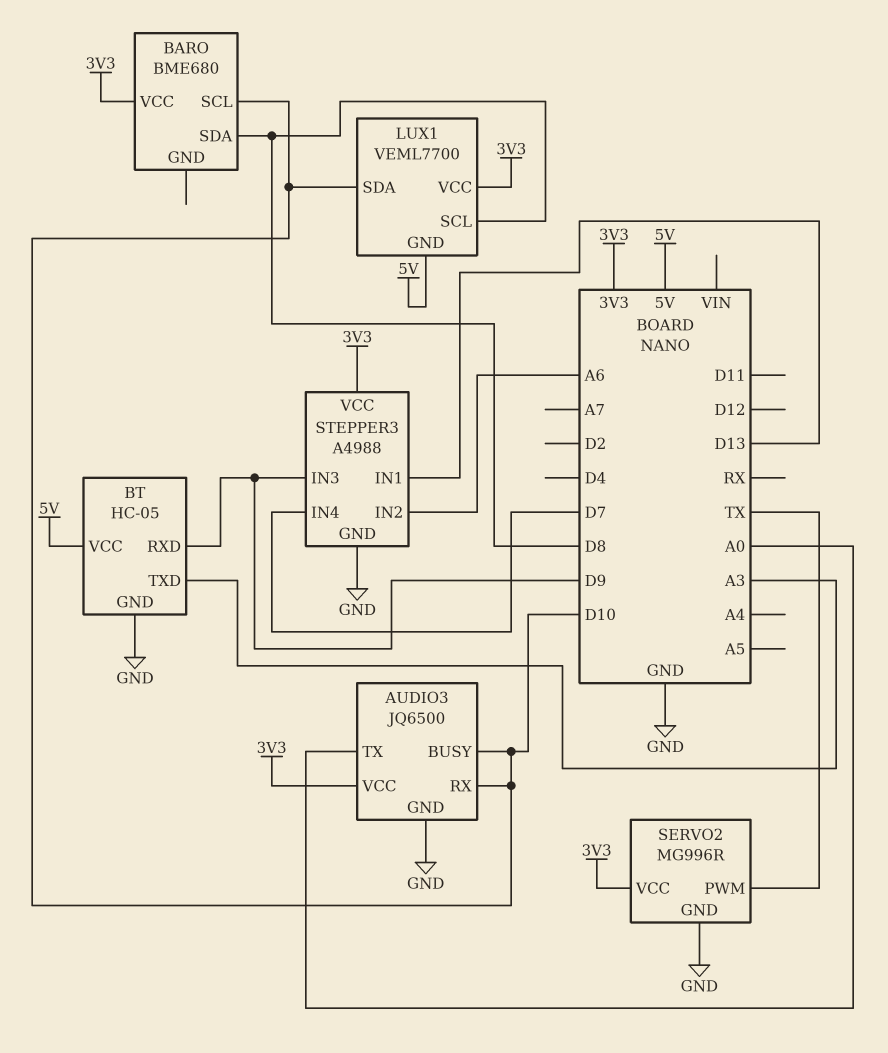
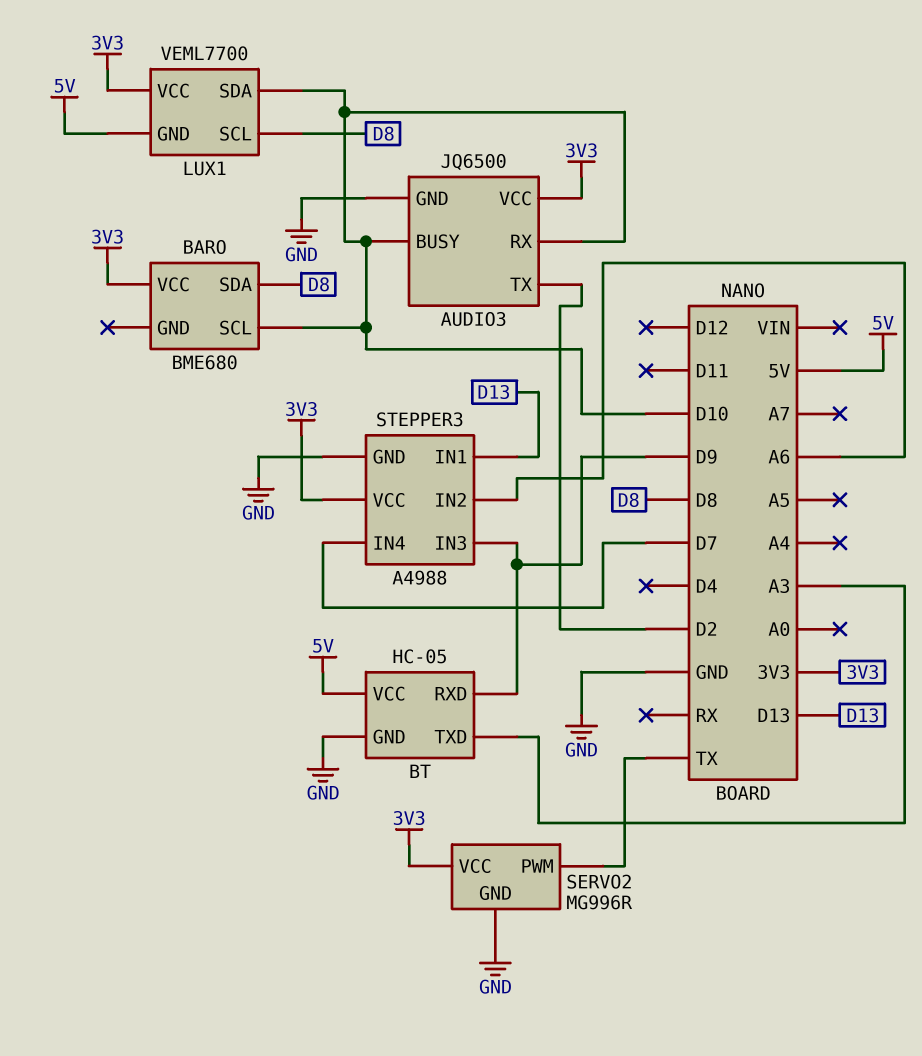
AUDIO3 pin TX: A0 -> D2

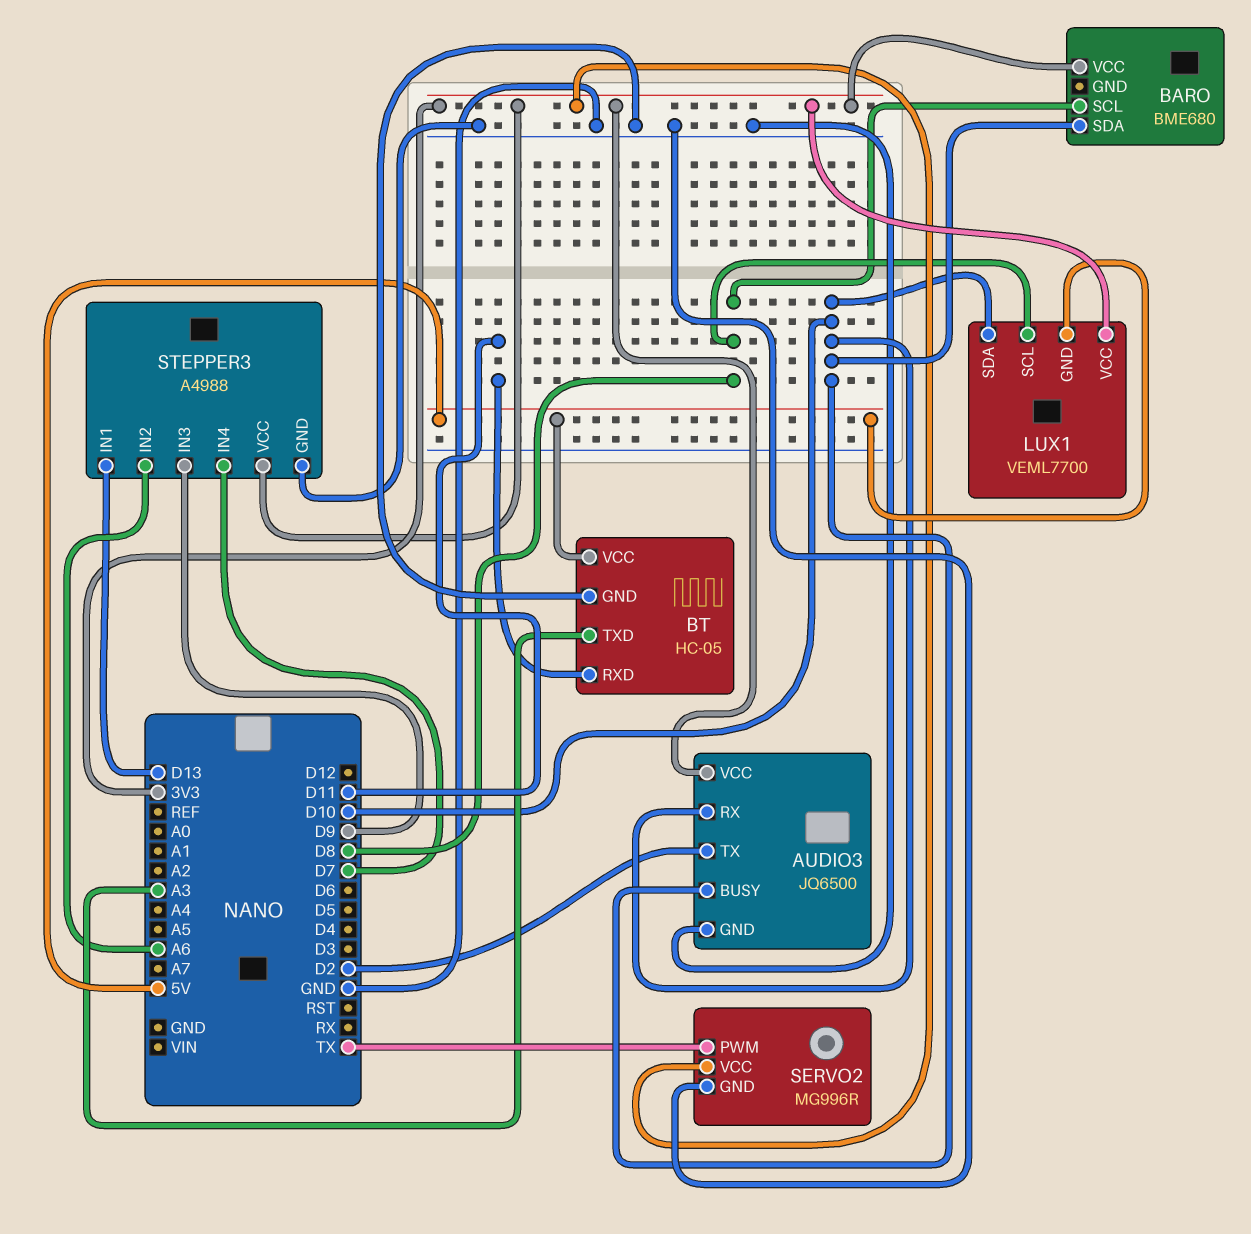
BARO pin SCL: D10 -> D8
BARO pin SDA: D8 -> D10
BT pin RXD: D9 -> D11

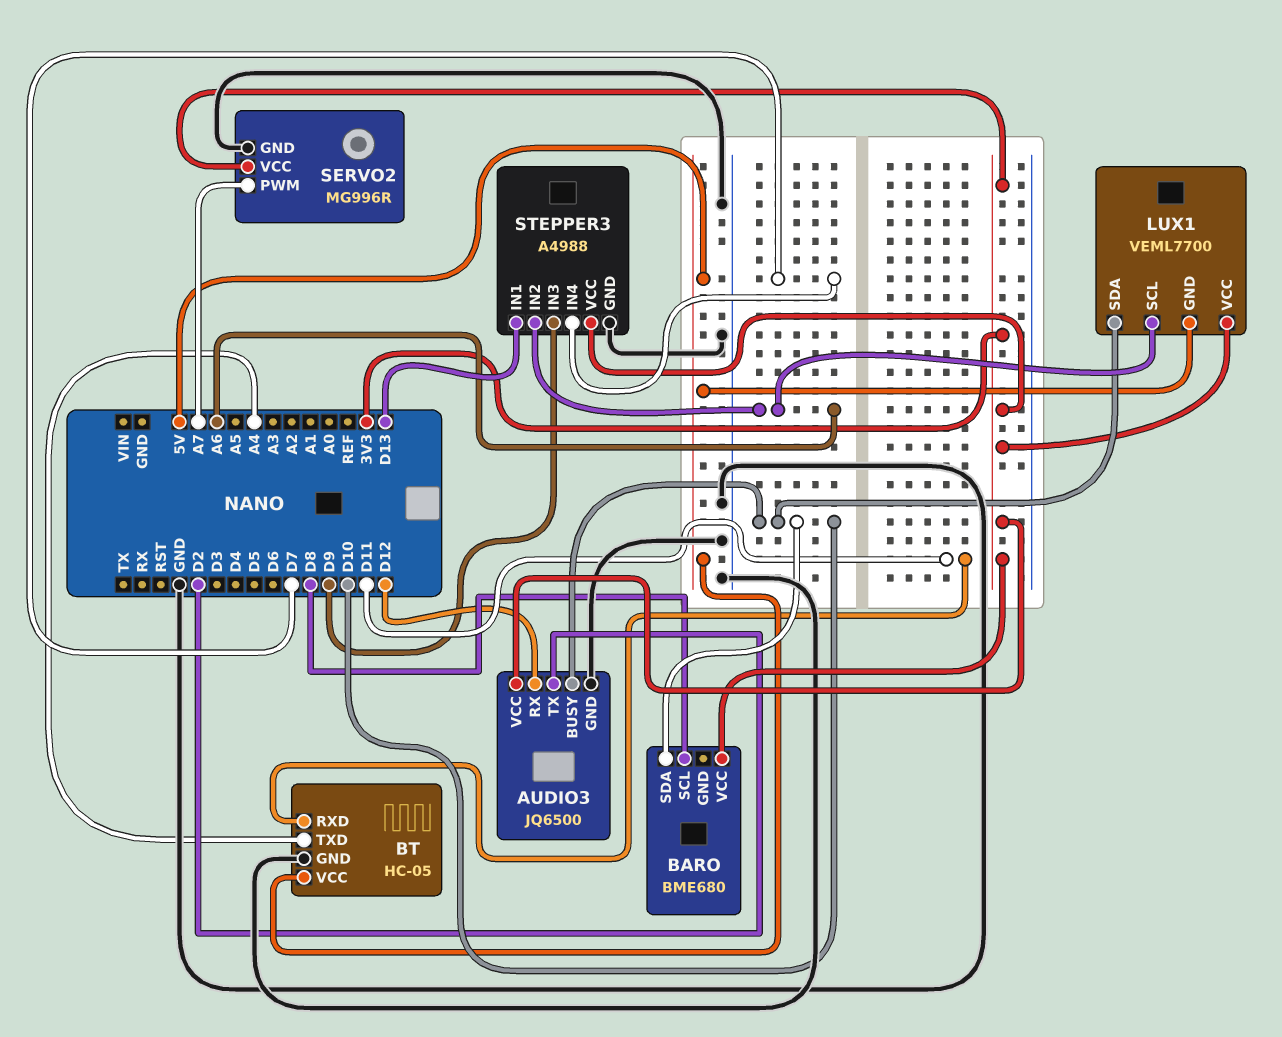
AUDIO3 pin RX: D10 -> D12
BT pin TXD: A3 -> A4
LUX1 pin SCL: D8 -> A6
SERVO2 pin PWM: TX -> A7

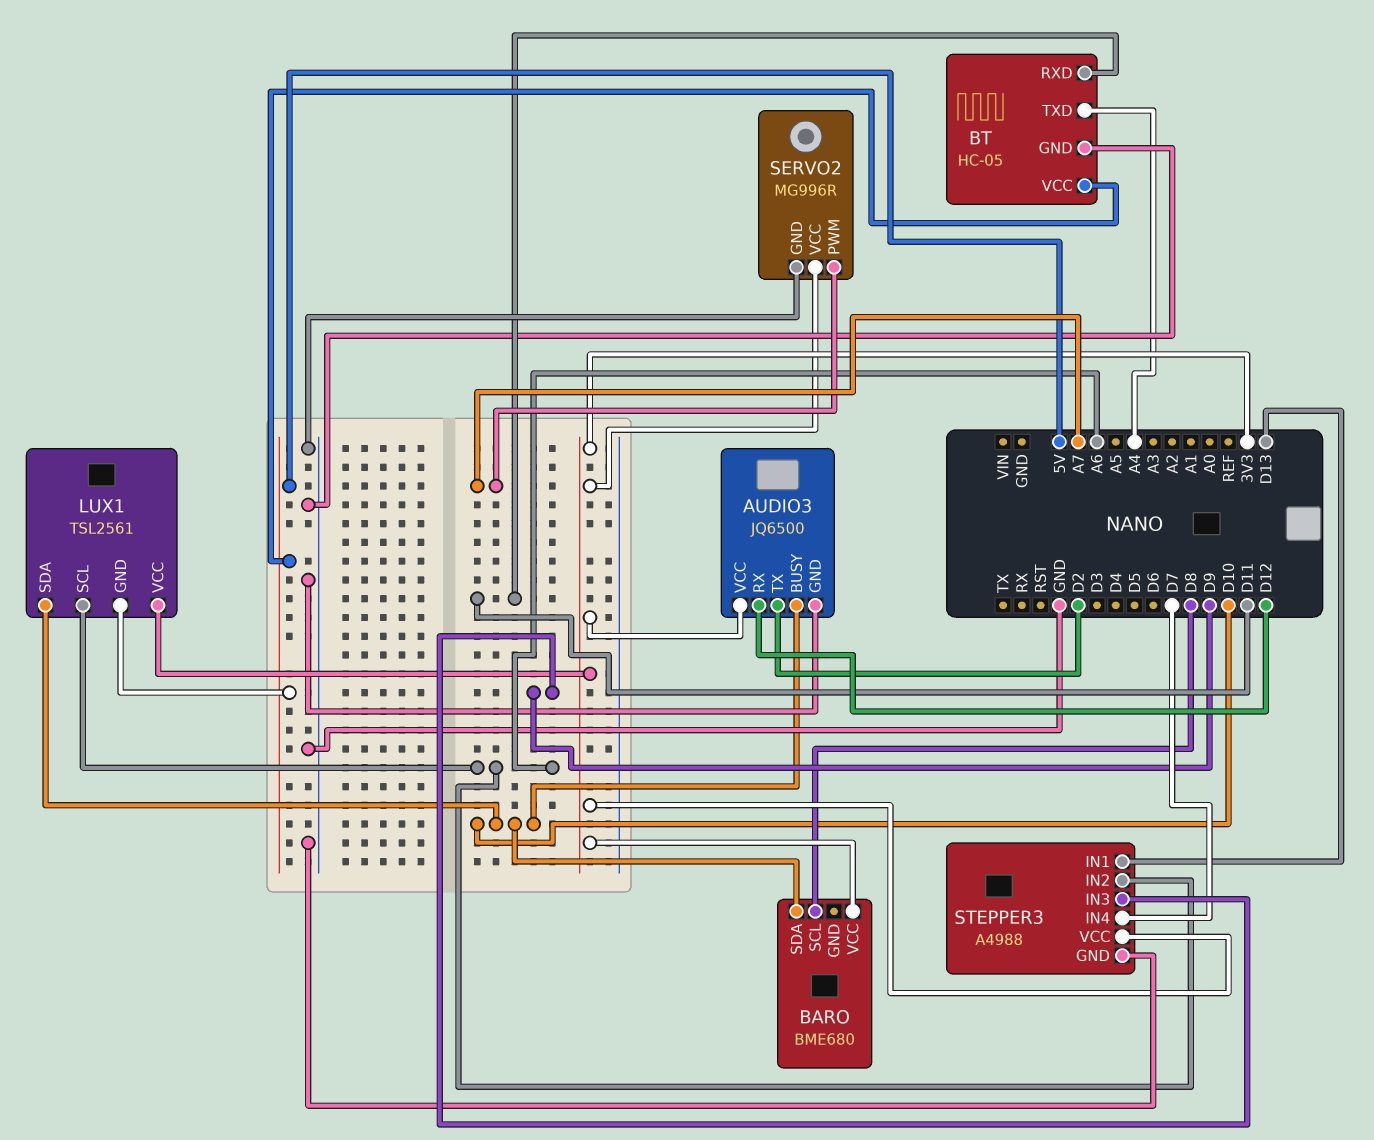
LUX1: VEML7700 -> TSL2561

